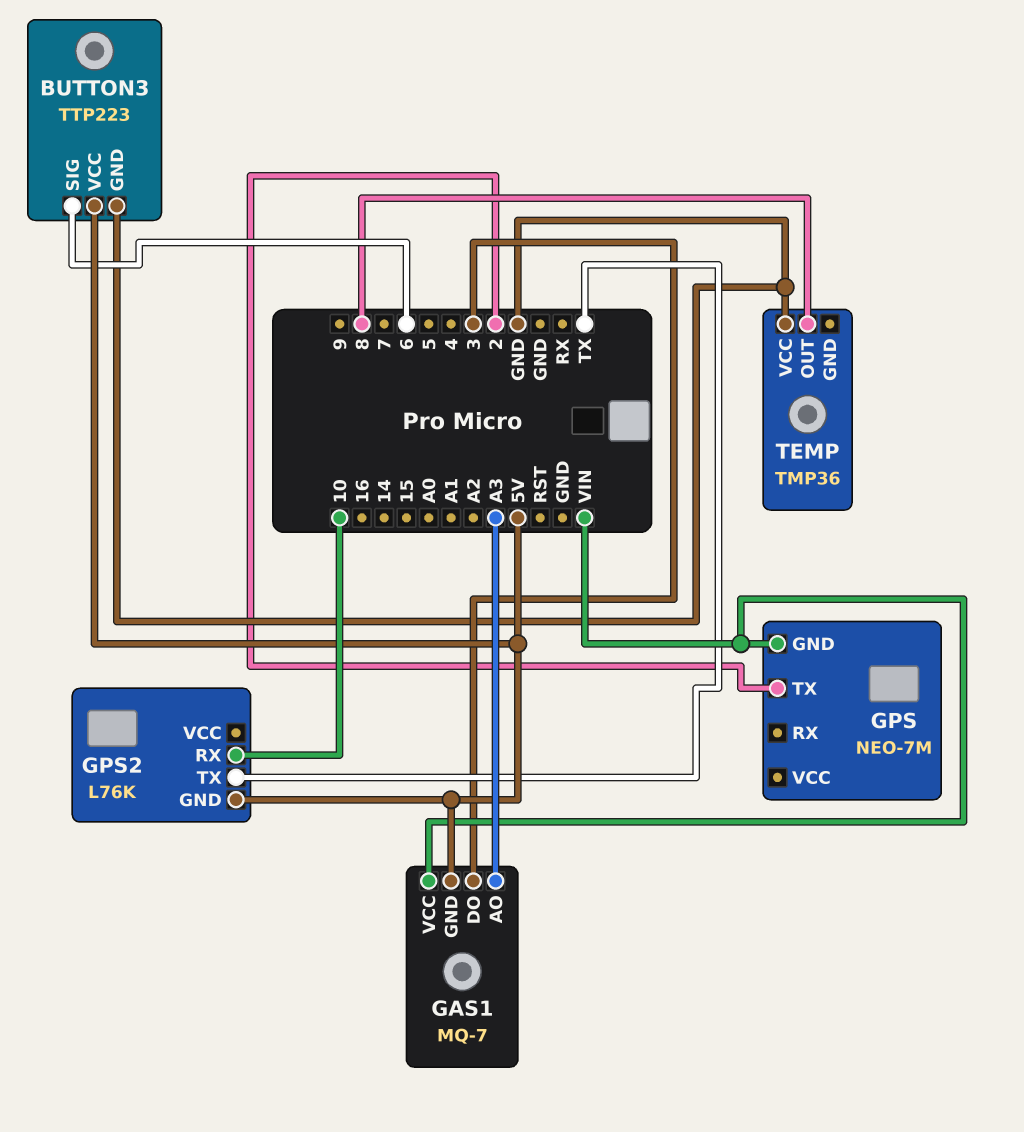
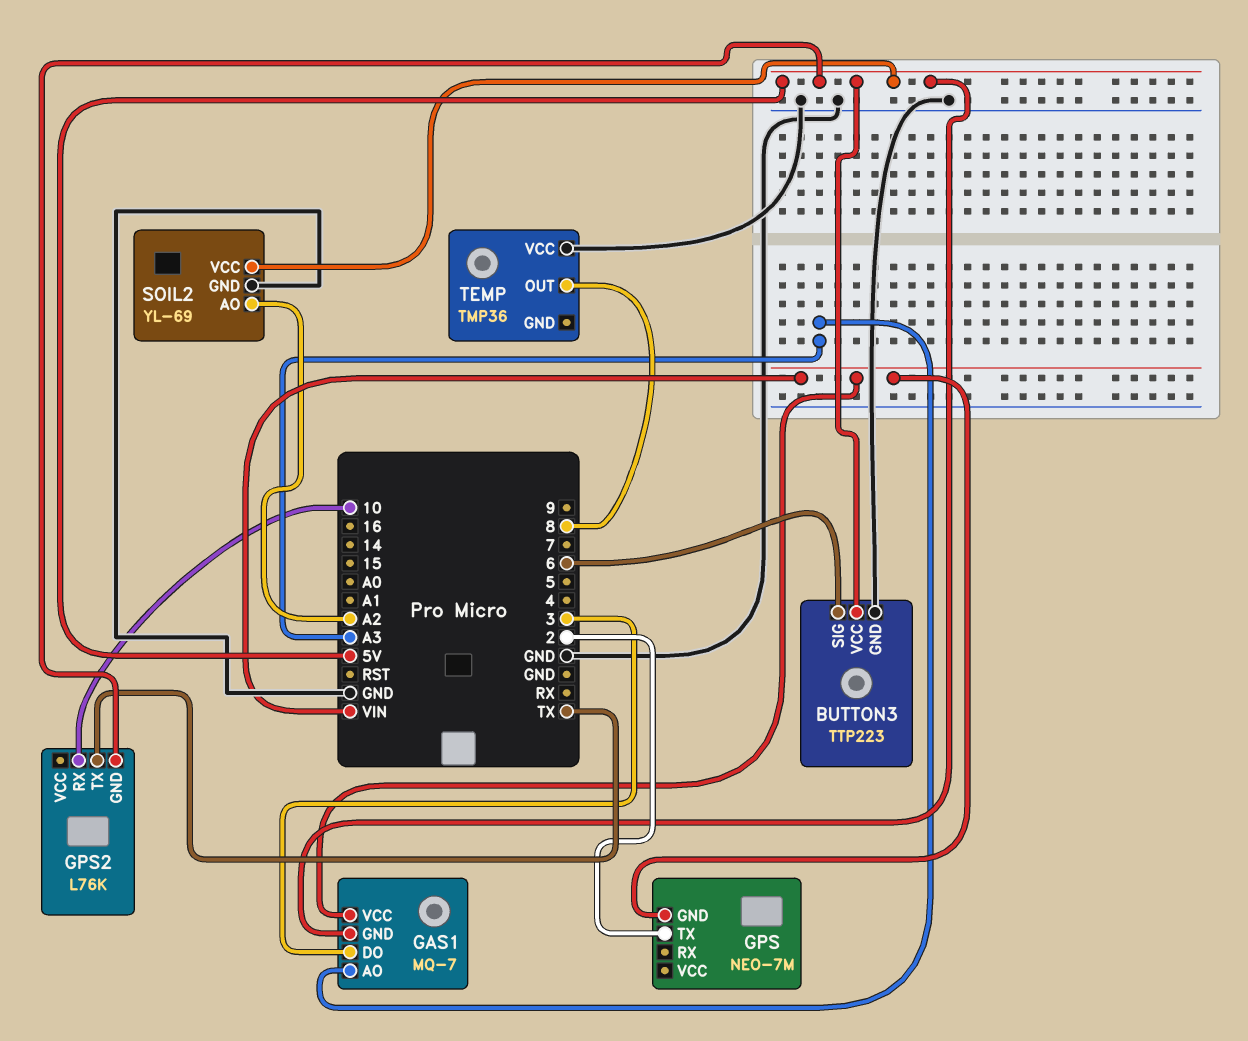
SOIL2: none -> YL-69
SOIL2 pin AO: none -> A2
SOIL2 pin GND: none -> GND
SOIL2 pin VCC: none -> 5V

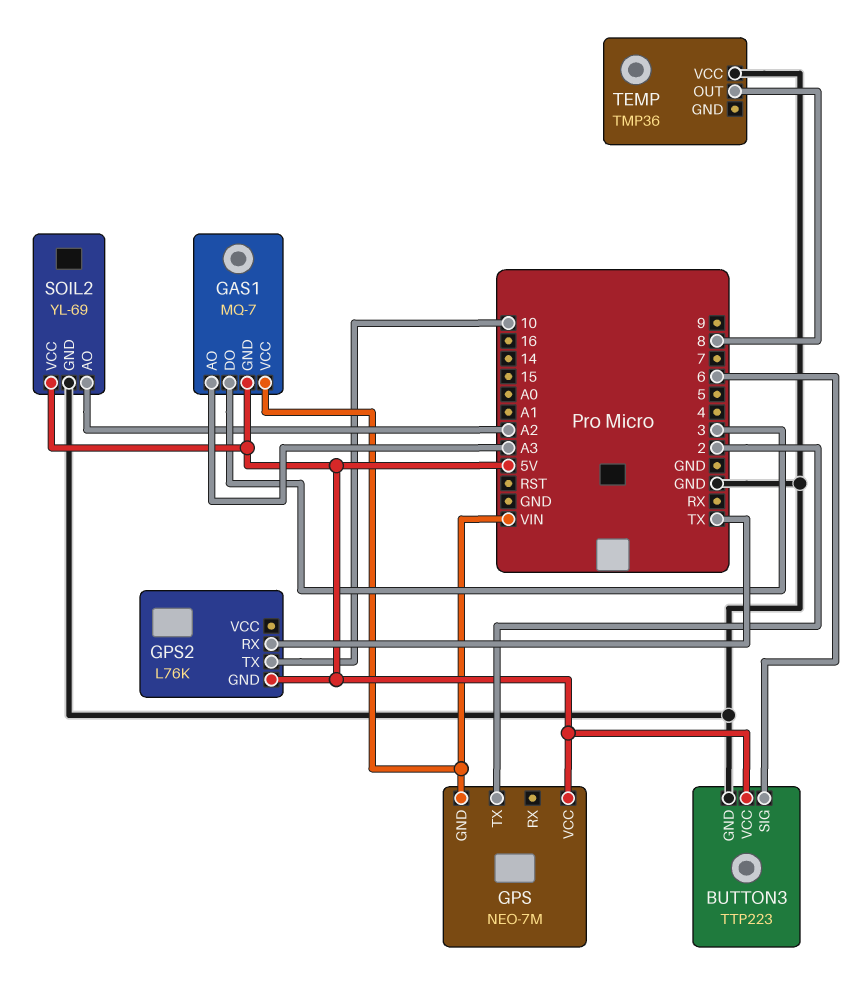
GPS pin VCC: none -> 5V
GPS2 pin RX: 10 -> TX
GPS2 pin TX: TX -> 10

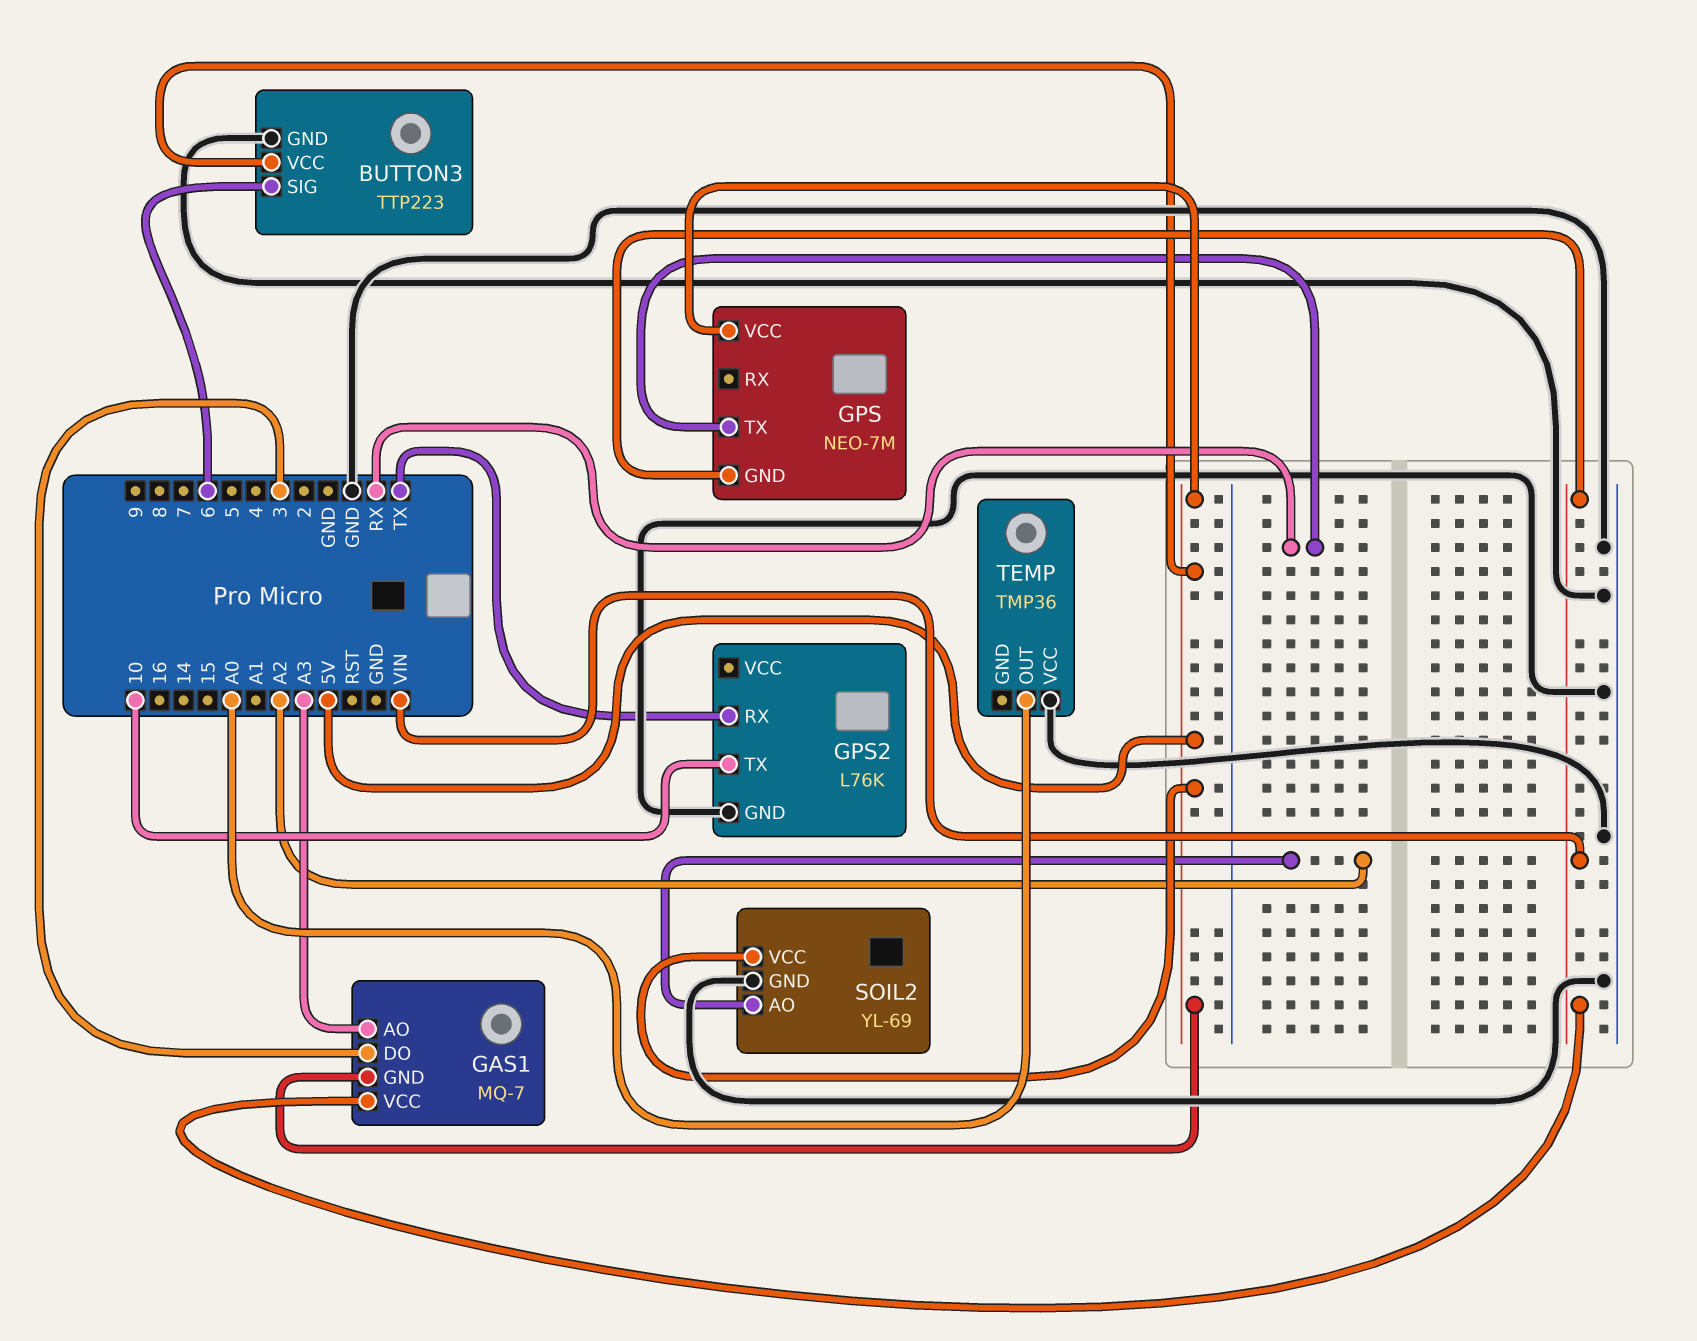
GPS pin TX: 2 -> RX
GPS2 pin GND: 5V -> GND
TEMP pin OUT: 8 -> A0

